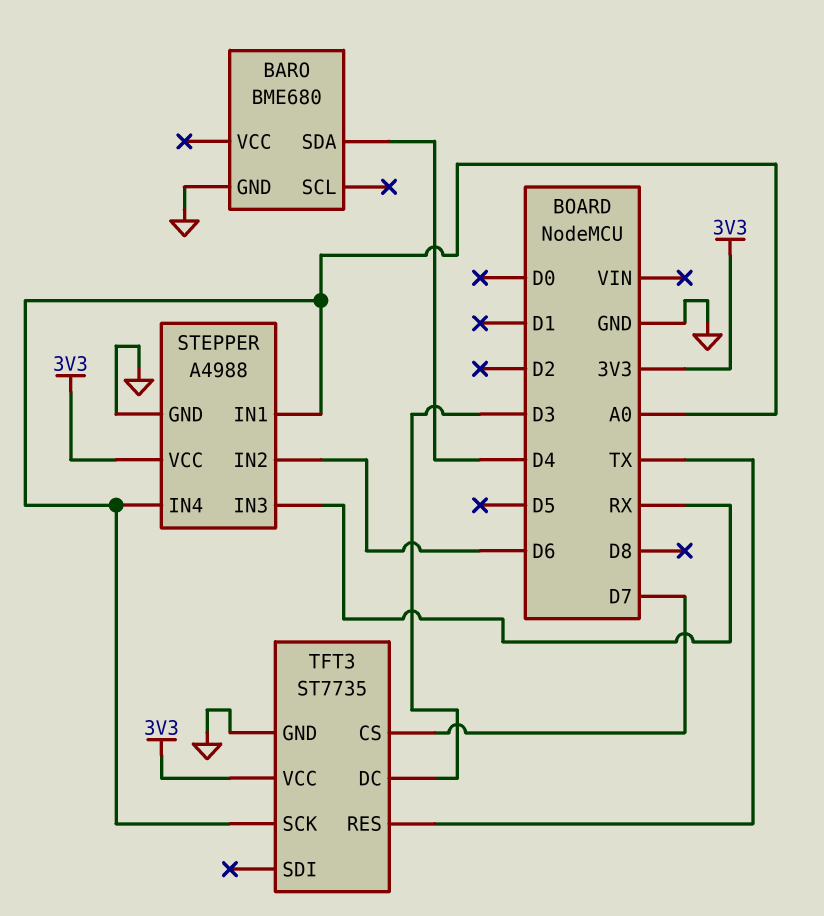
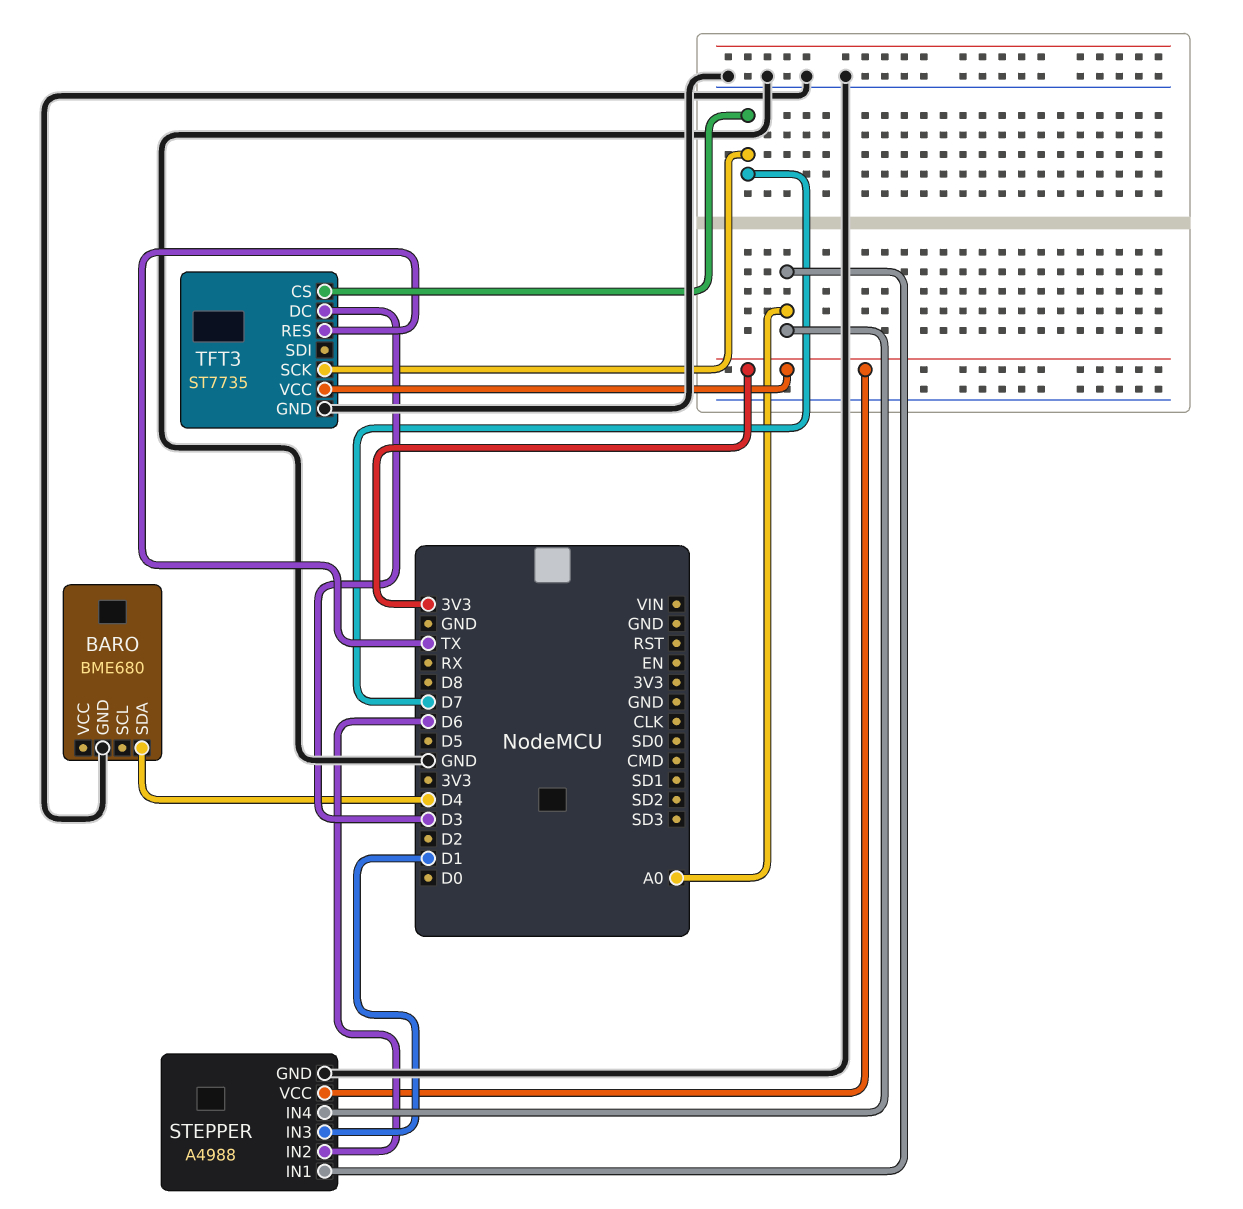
STEPPER pin IN3: RX -> D1
TFT3 pin SCK: A0 -> D7

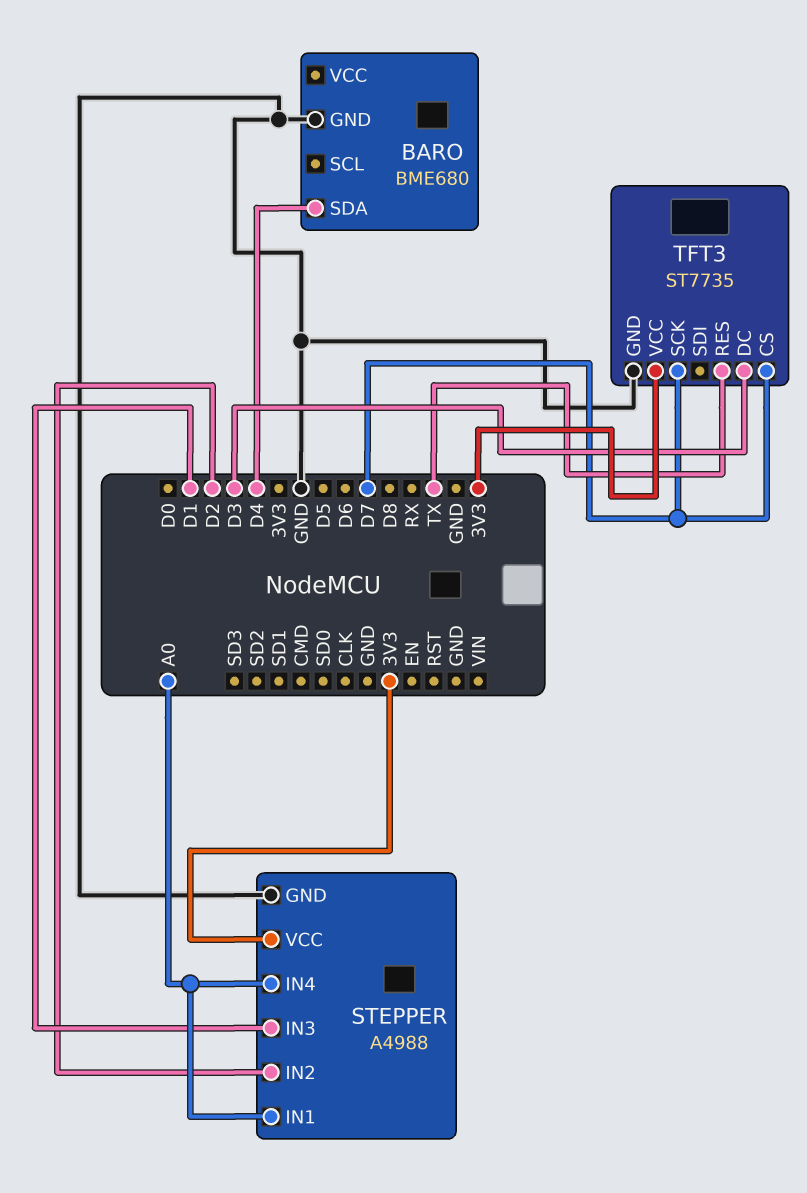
STEPPER pin IN2: D6 -> D2

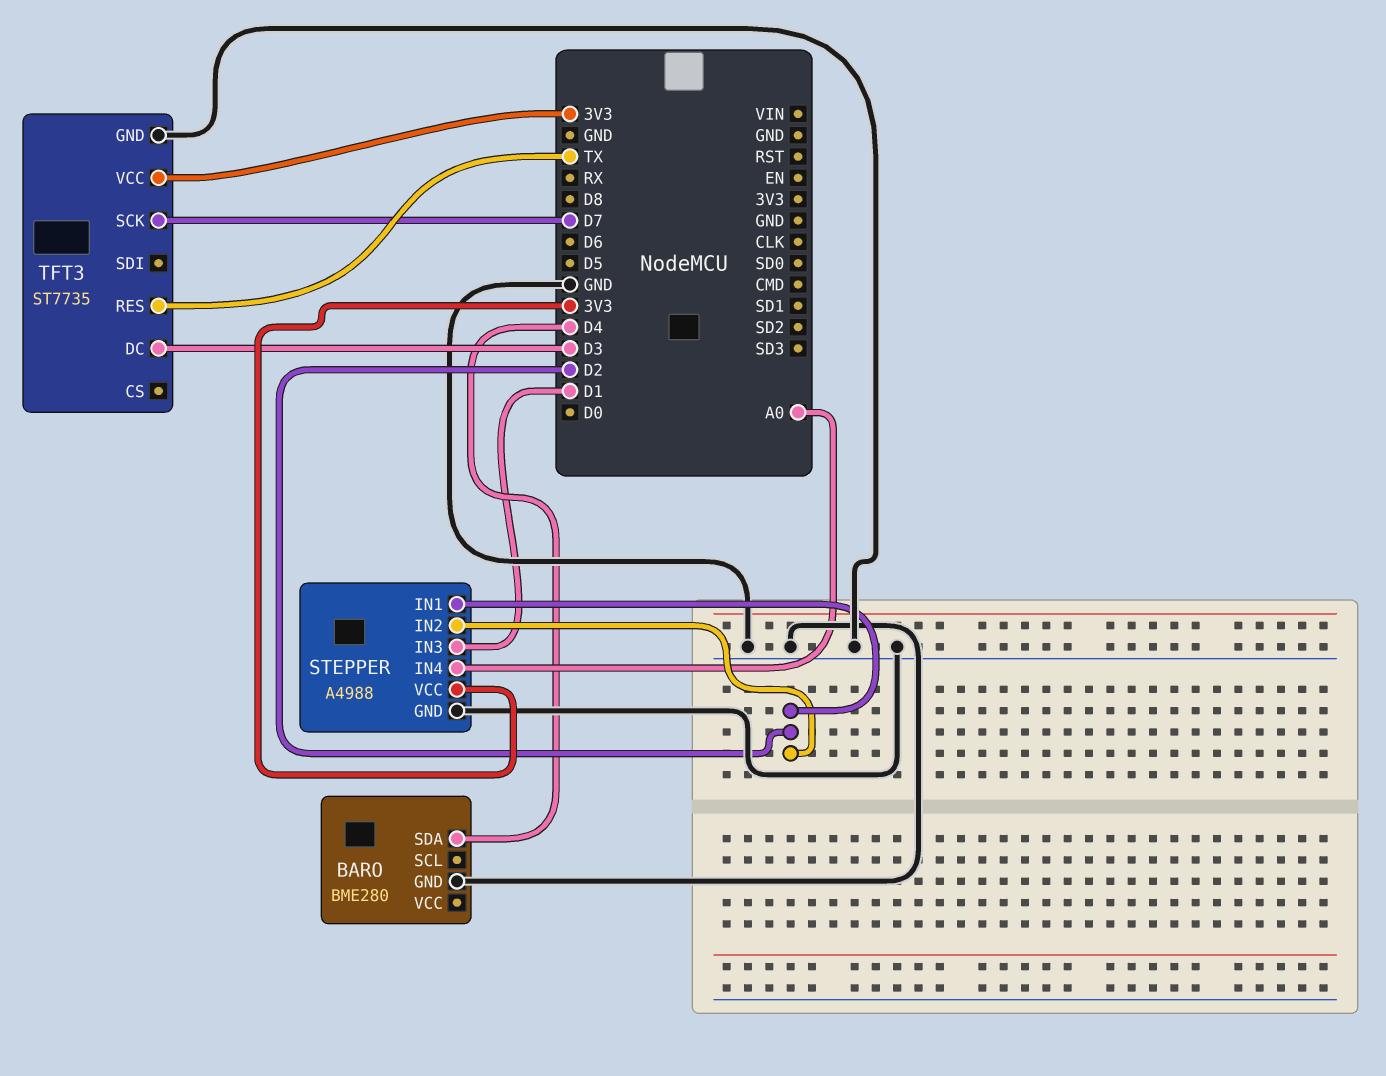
BARO: BME680 -> BME280
STEPPER pin IN1: A0 -> D2
TFT3 pin CS: D7 -> none

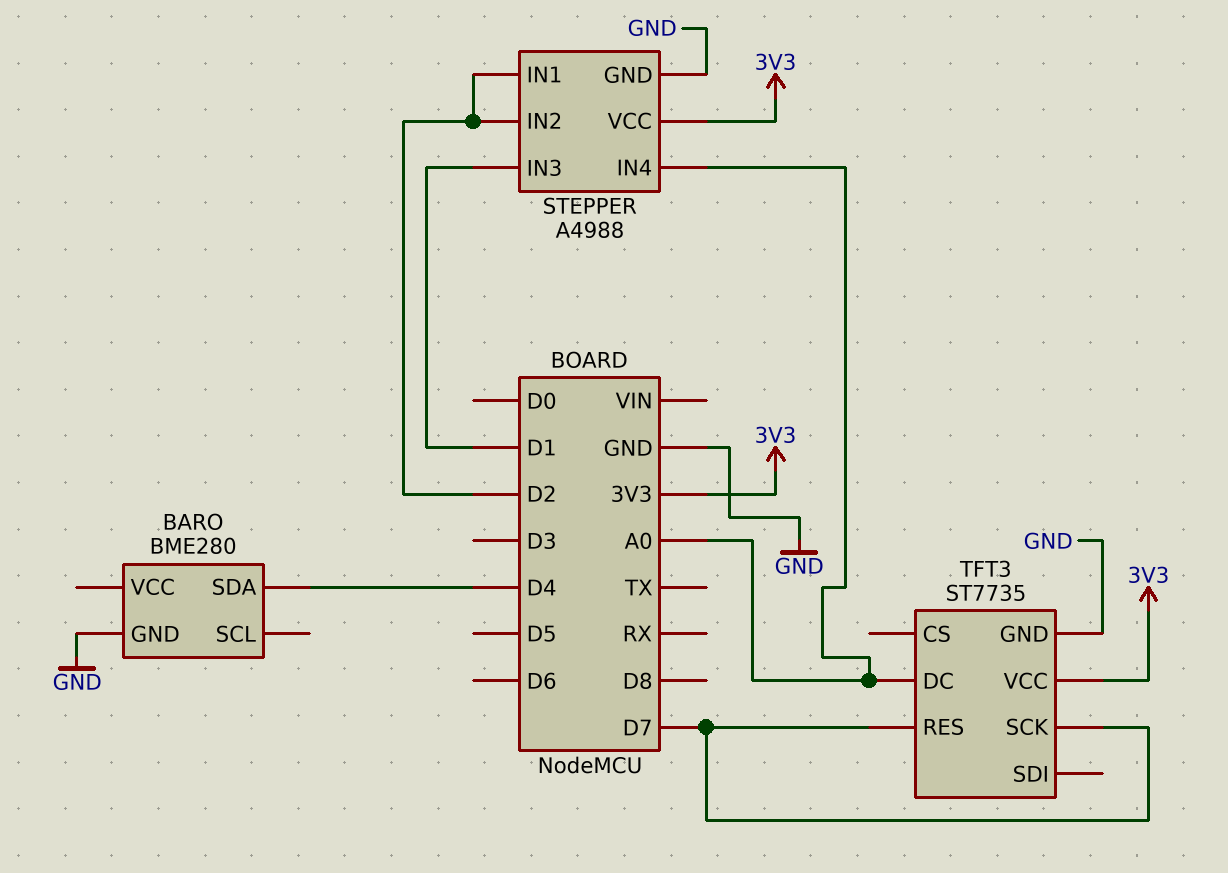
TFT3 pin DC: D3 -> A0
TFT3 pin RES: TX -> D7

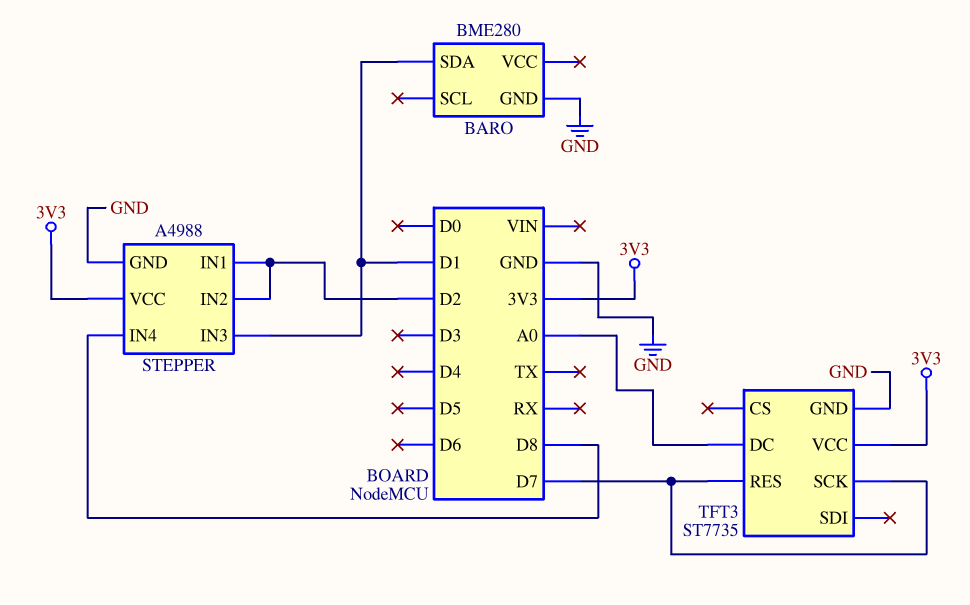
BARO pin SDA: D4 -> D1
STEPPER pin IN4: A0 -> D8

